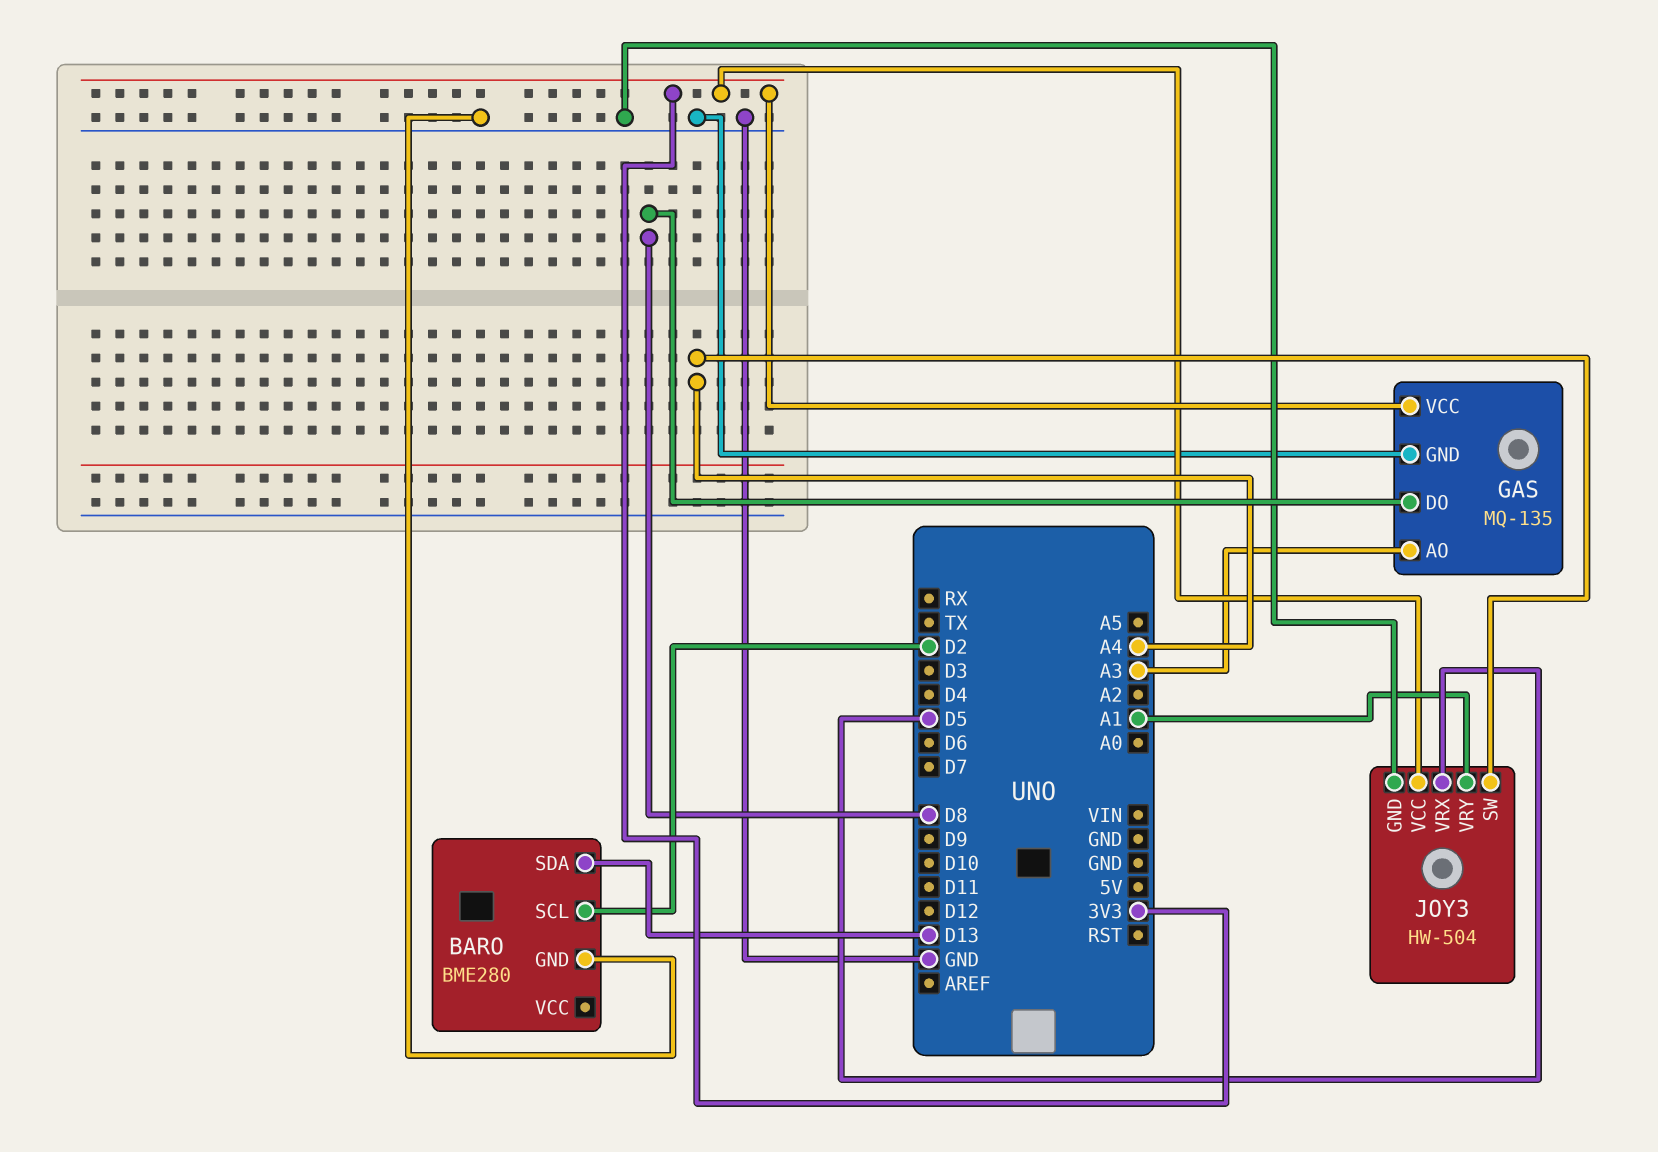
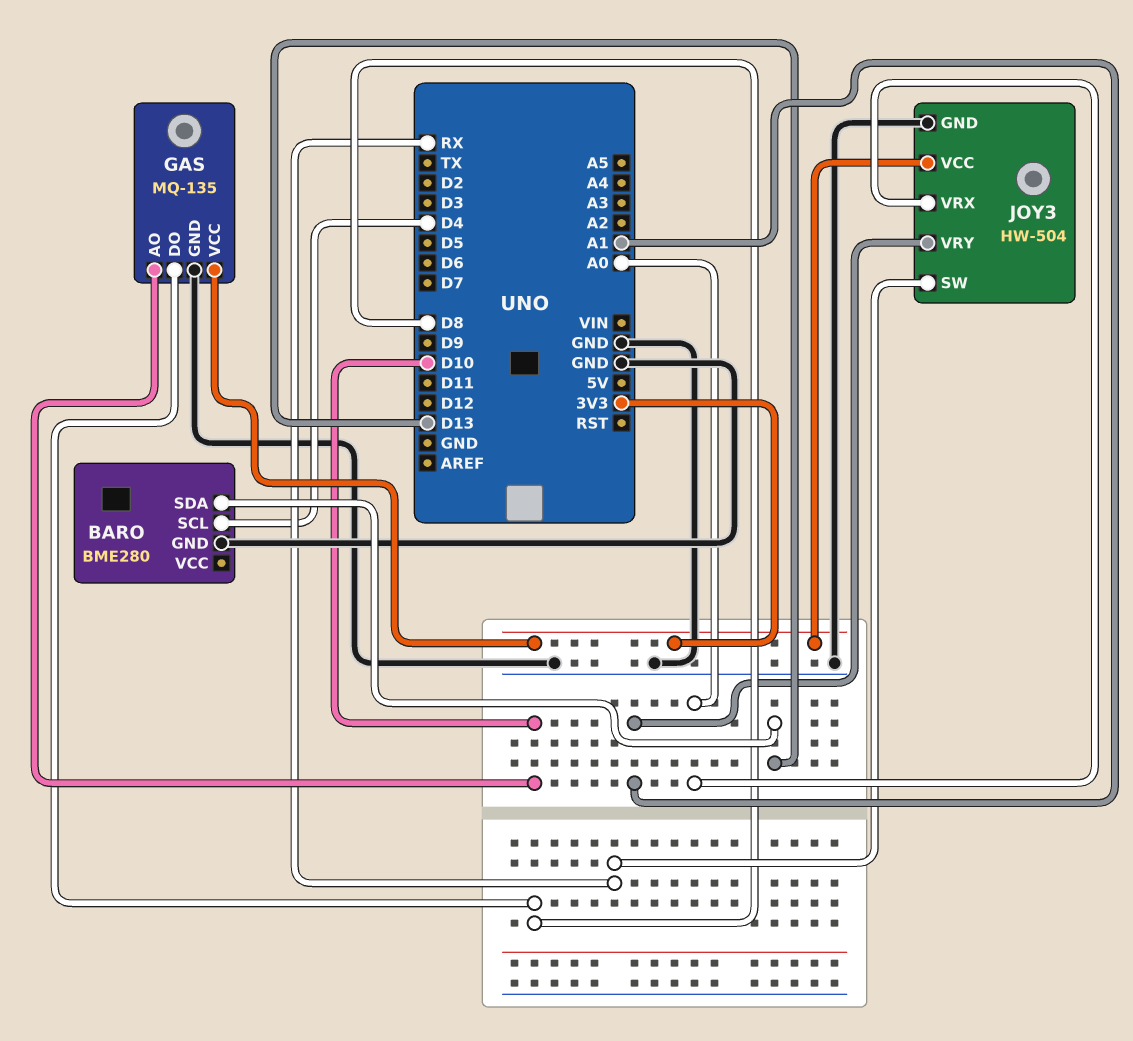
BARO pin SCL: D2 -> D4
GAS pin AO: A3 -> D10
JOY3 pin SW: A4 -> RX
JOY3 pin VRX: D5 -> A0

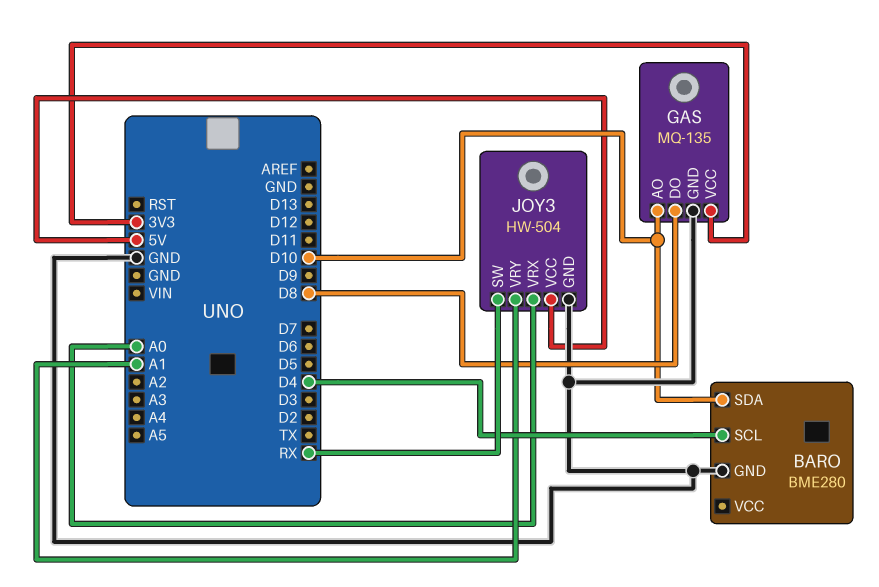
BARO pin SDA: D13 -> D10
JOY3 pin VCC: 3V3 -> 5V

